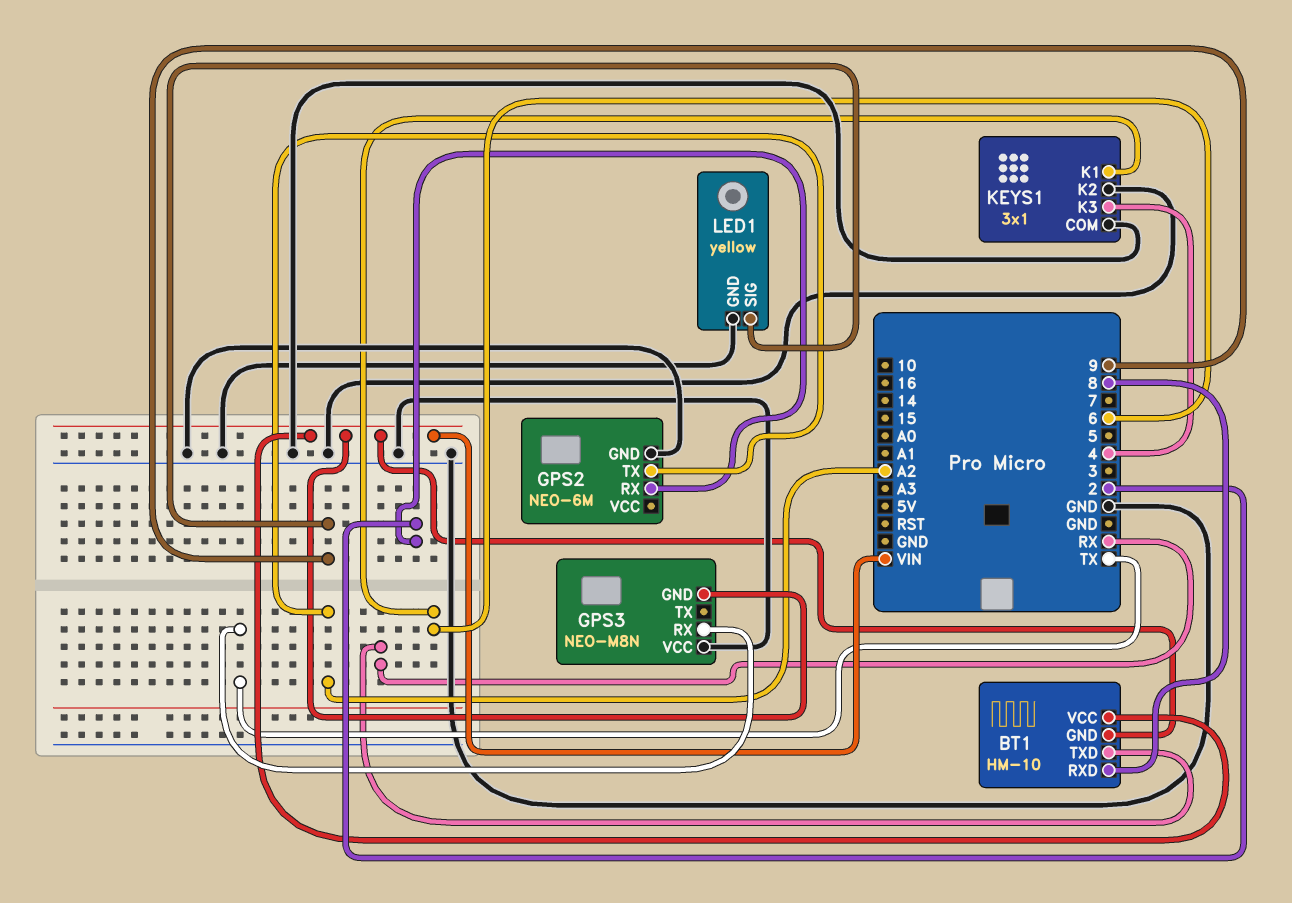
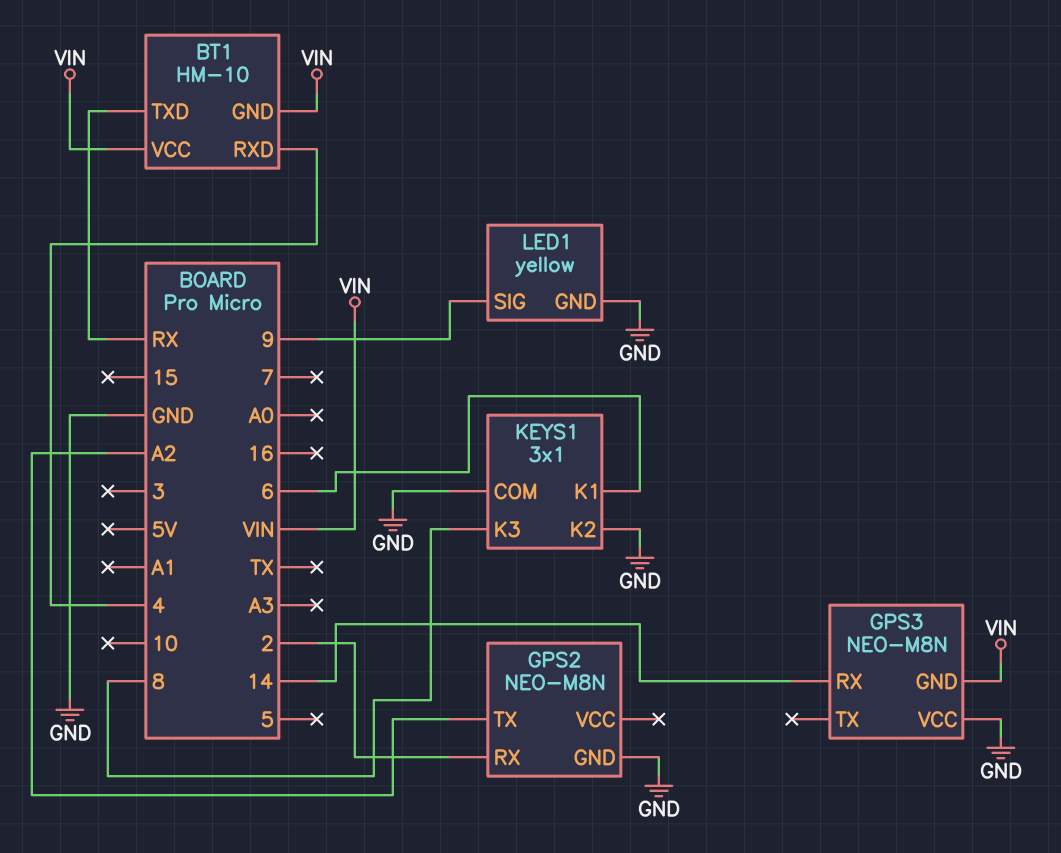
BT1 pin RXD: 8 -> 4
GPS2: NEO-6M -> NEO-M8N
GPS3 pin RX: TX -> 14
KEYS1 pin K3: 4 -> 8

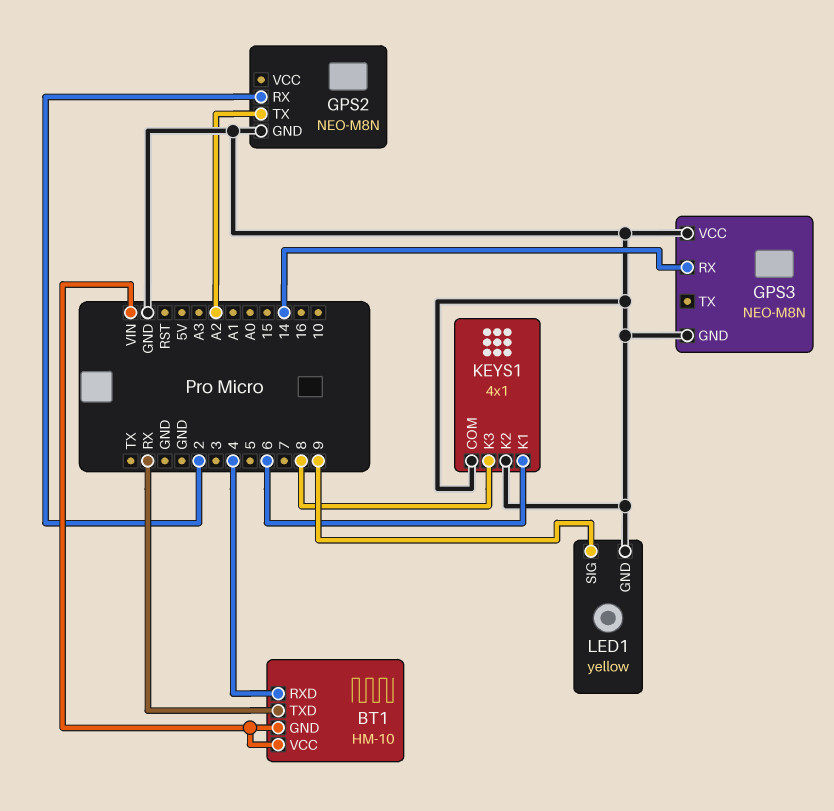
GPS3 pin GND: VIN -> GND
KEYS1: 3x1 -> 4x1

